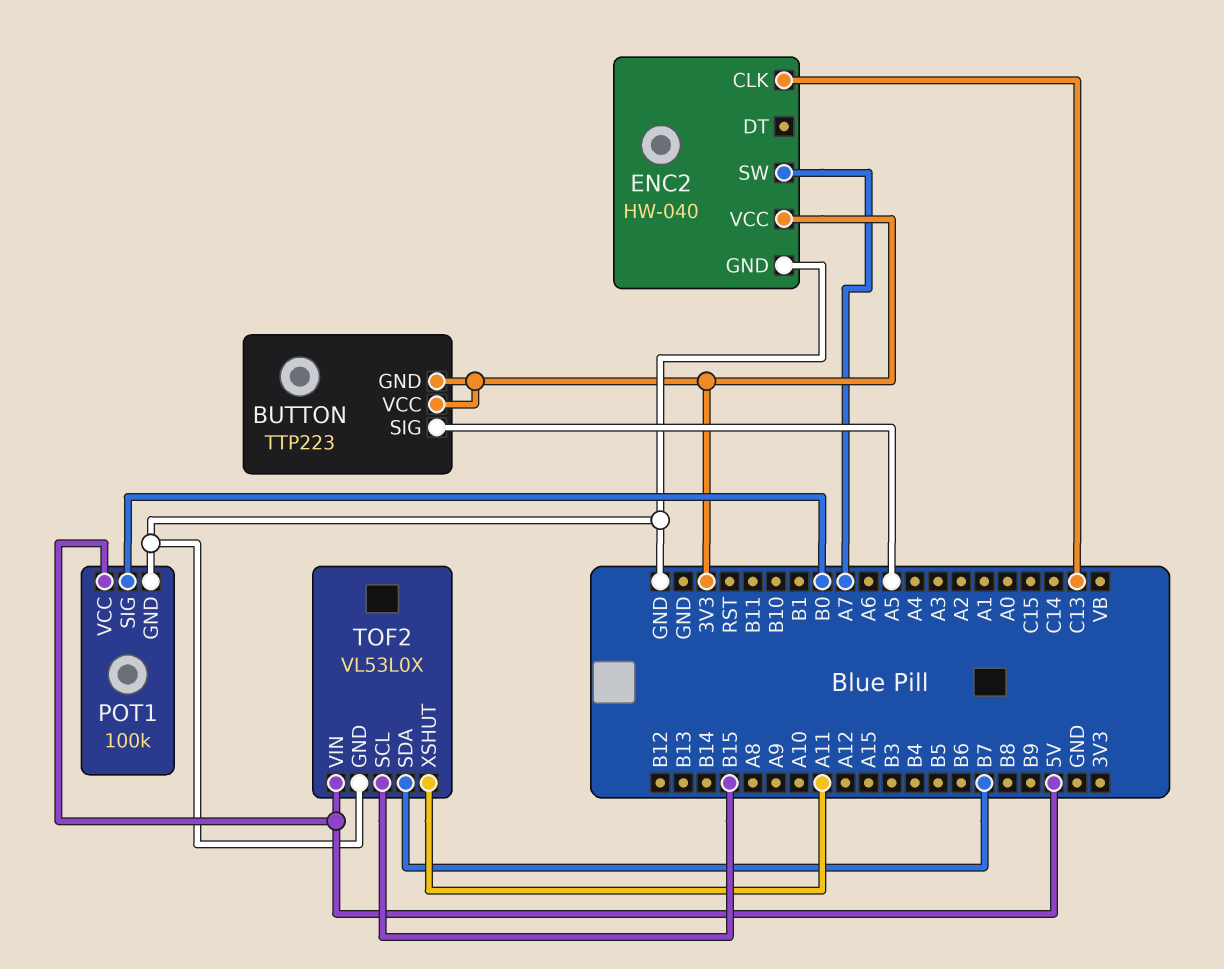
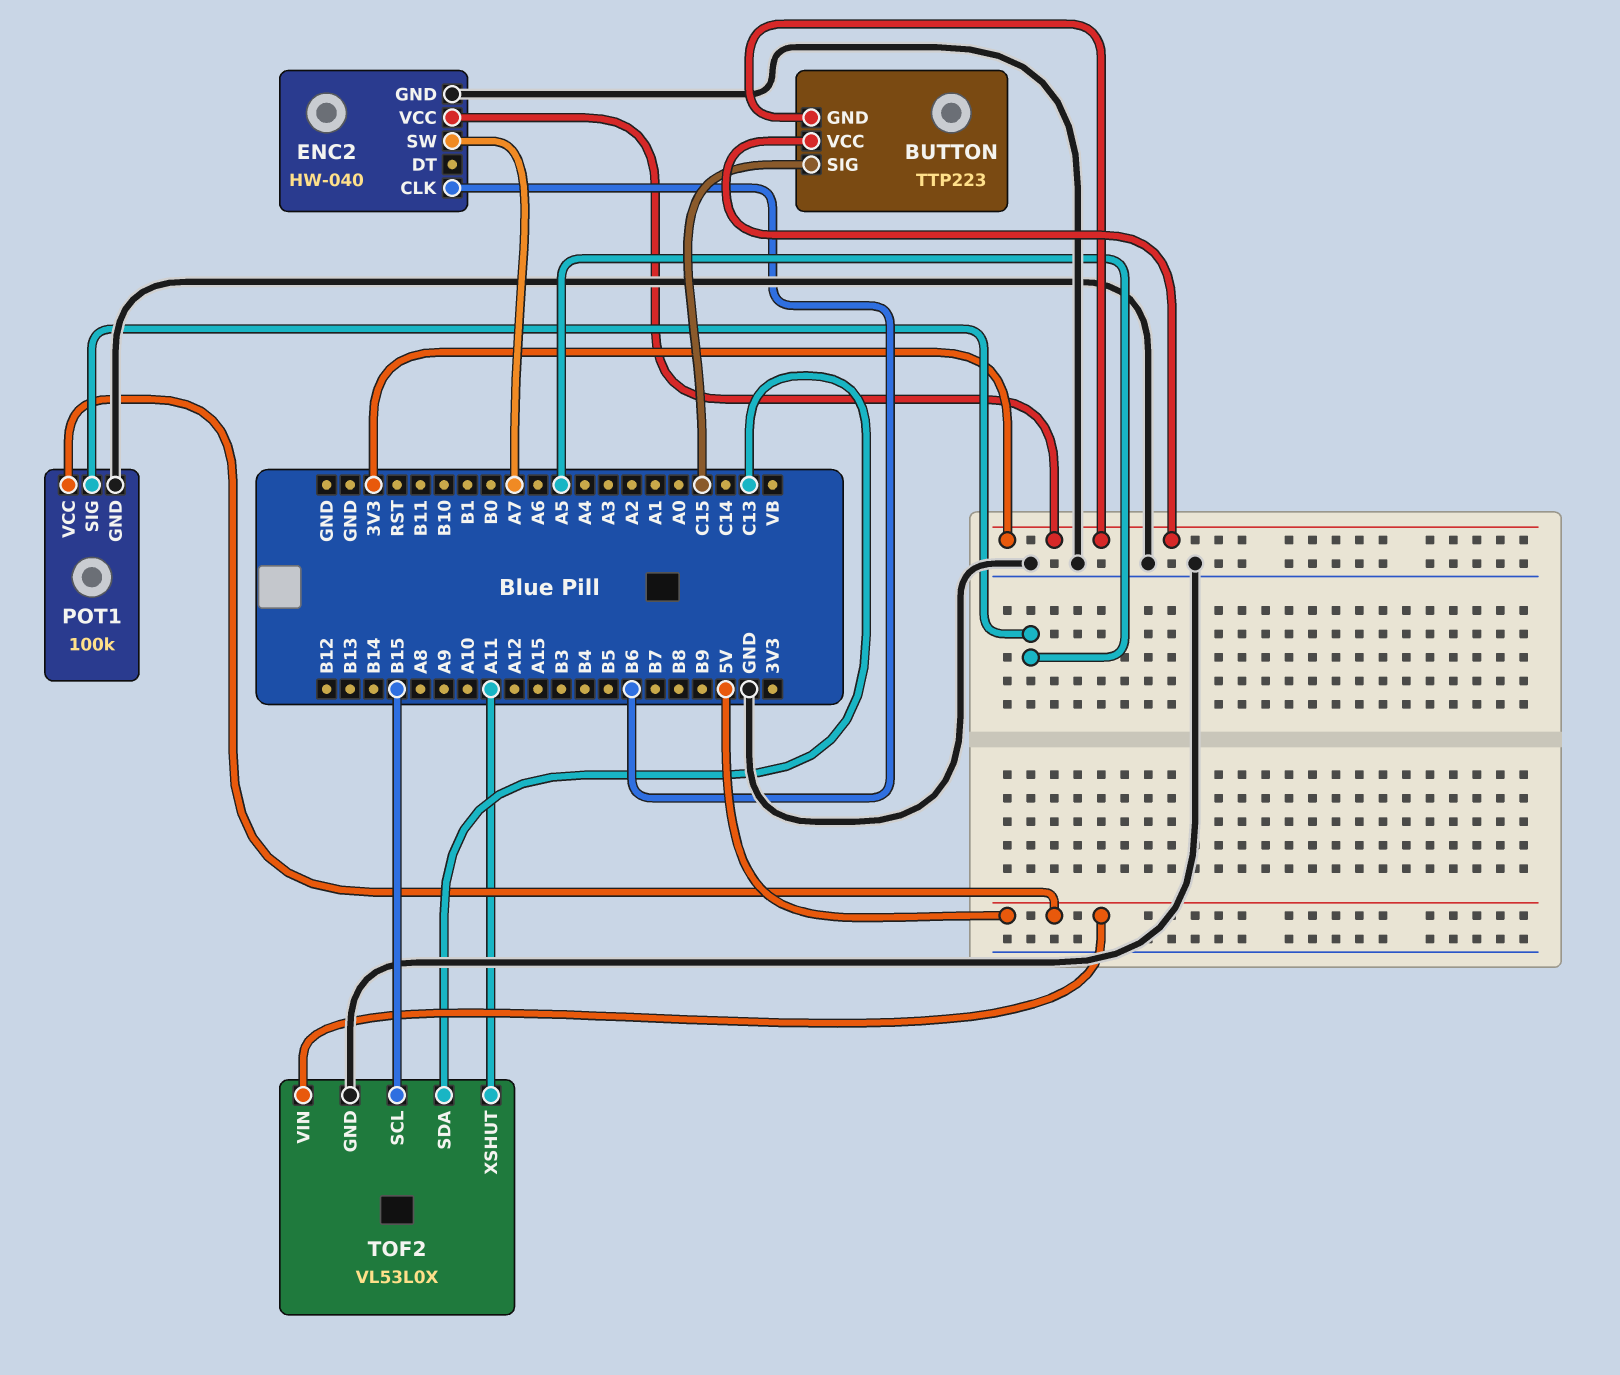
BUTTON pin SIG: A5 -> C15
ENC2 pin CLK: C13 -> B6
POT1 pin SIG: B0 -> A5
TOF2 pin SDA: B7 -> C13

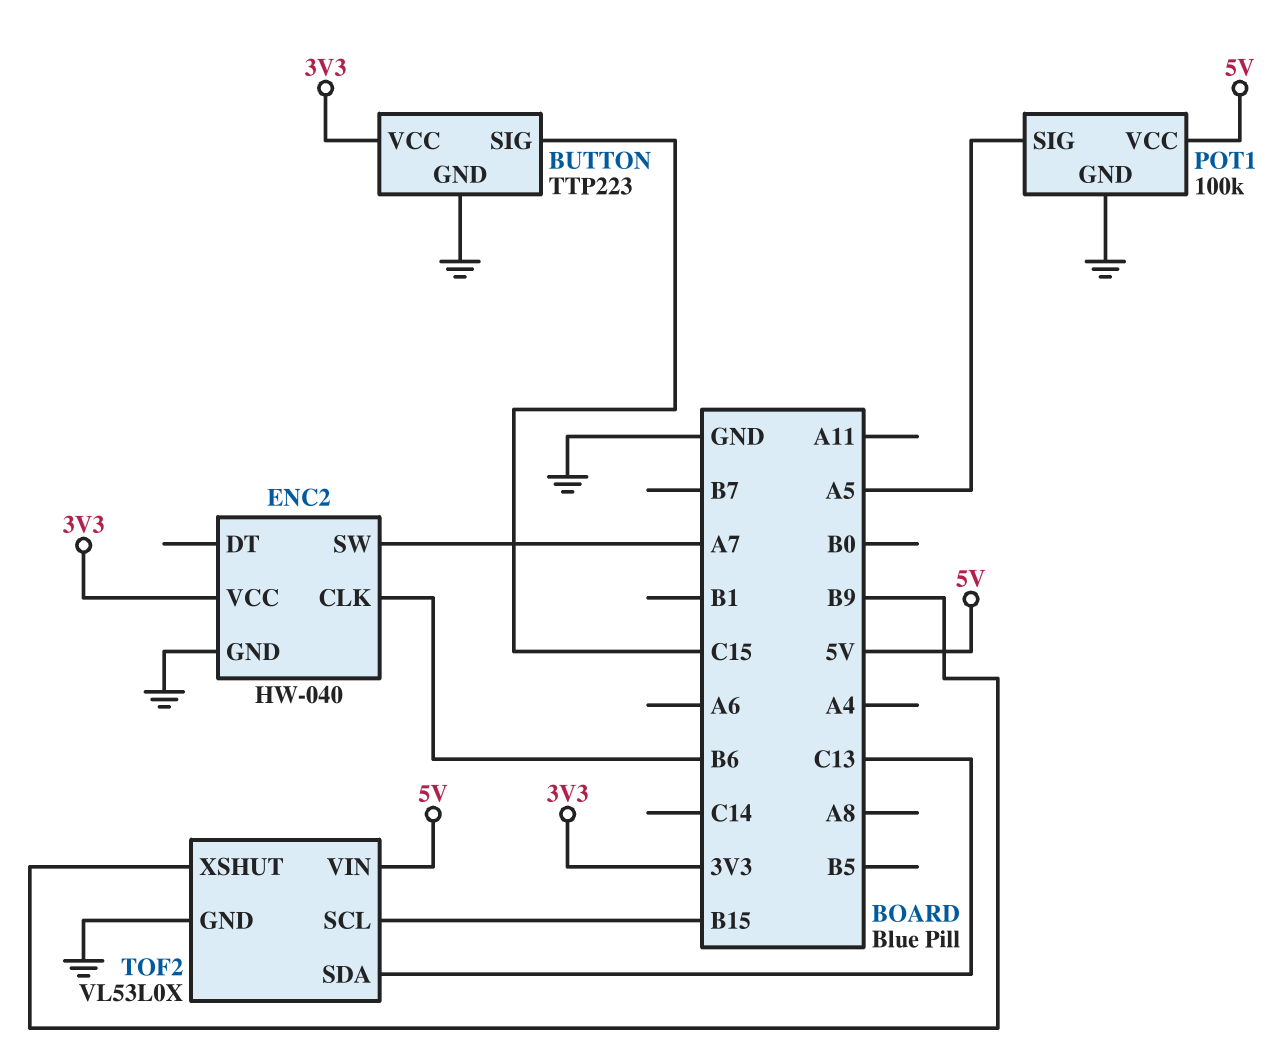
BUTTON pin GND: 3V3 -> GND
TOF2 pin XSHUT: A11 -> B9

